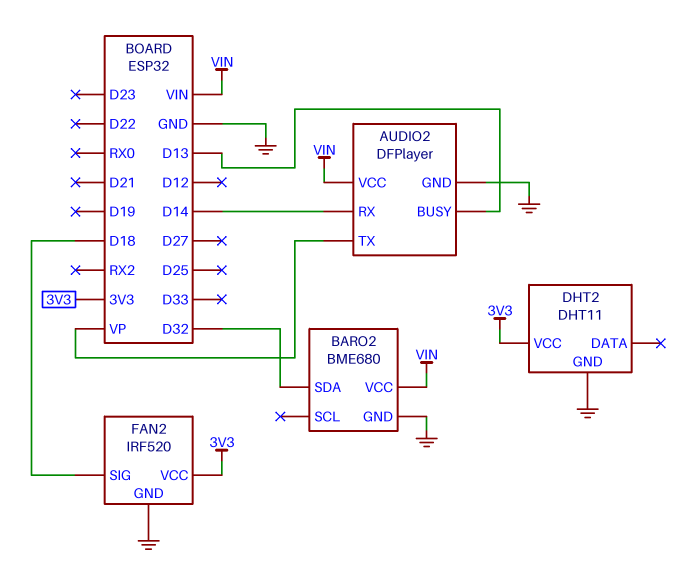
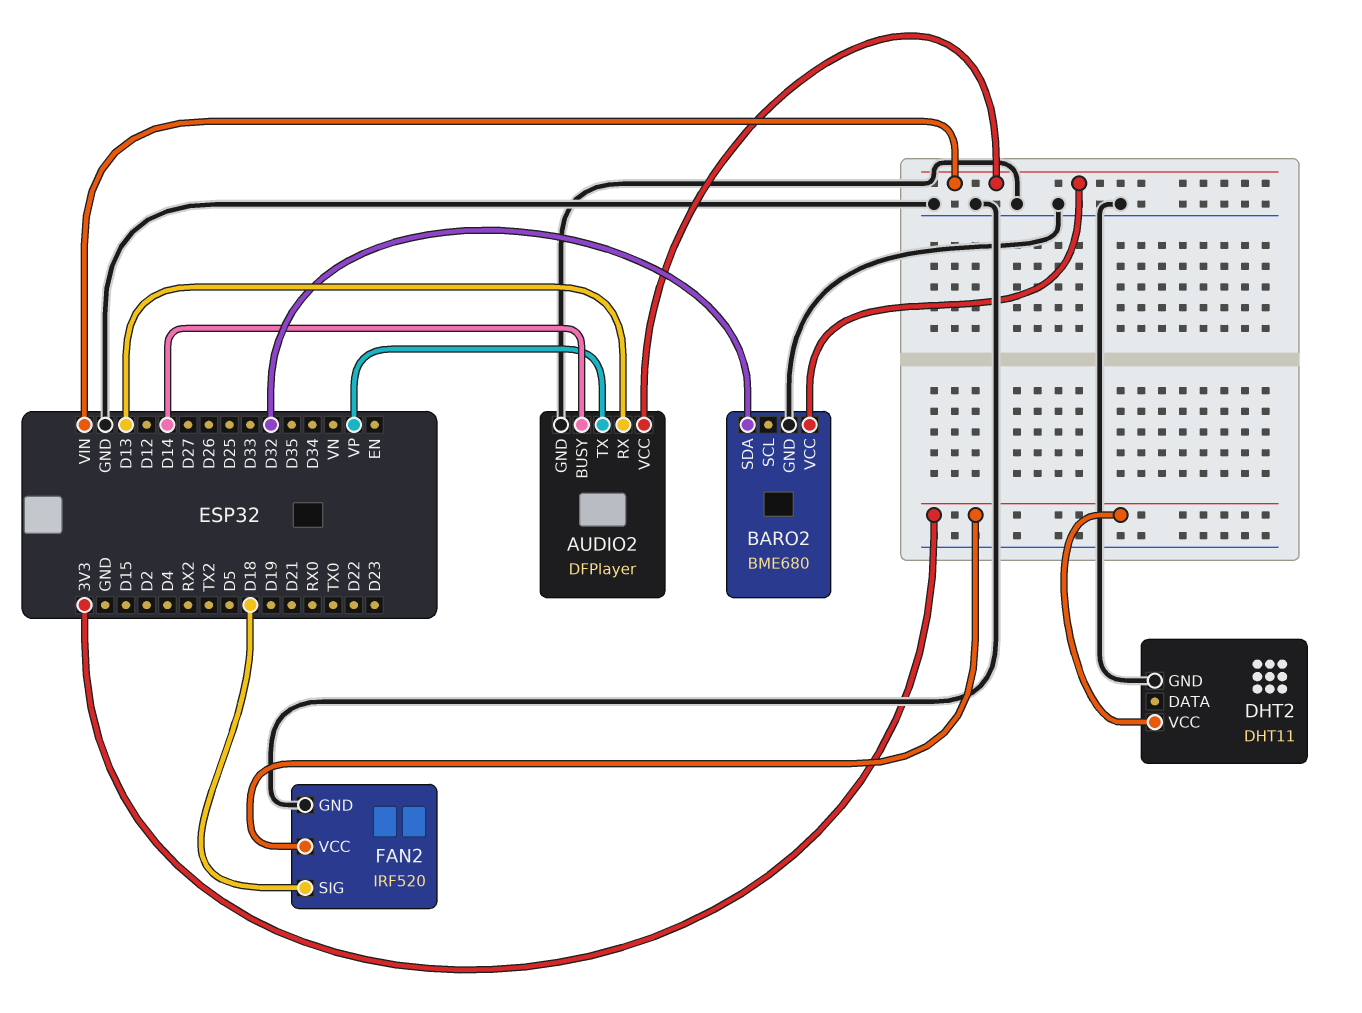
AUDIO2 pin BUSY: D13 -> D14
AUDIO2 pin RX: D14 -> D13

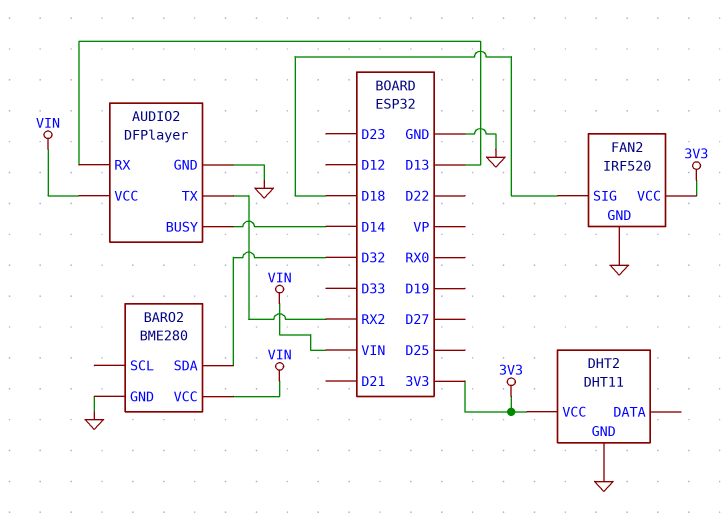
AUDIO2 pin TX: VP -> RX2
BARO2: BME680 -> BME280

